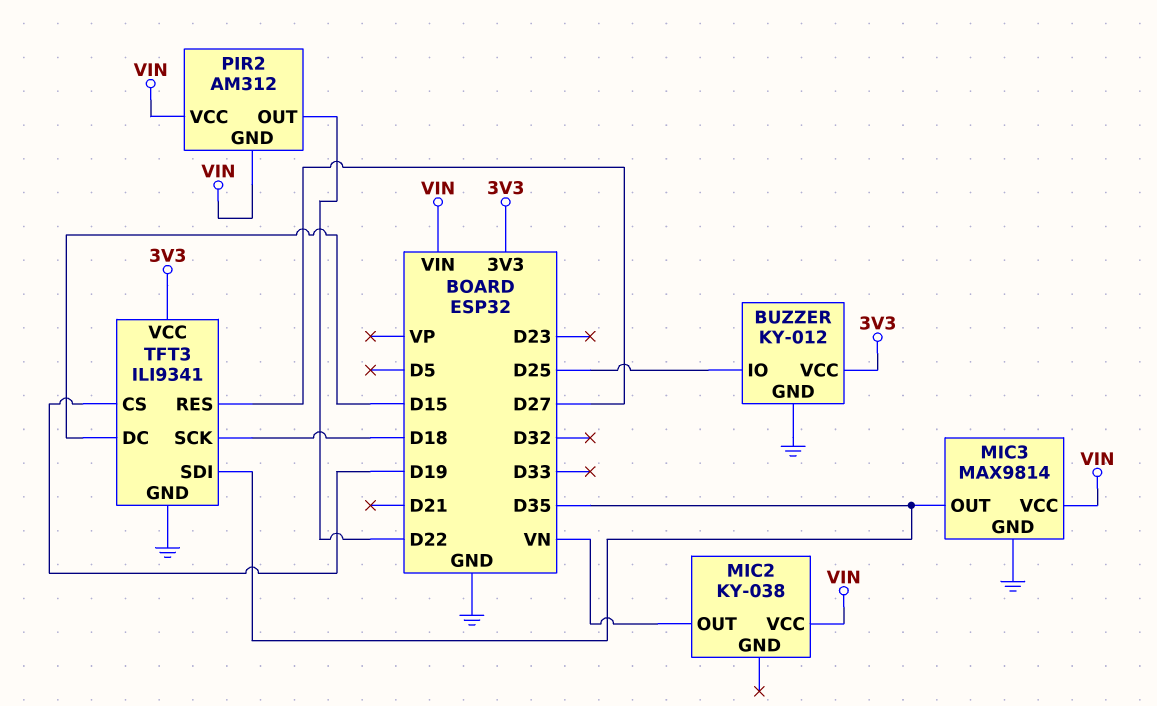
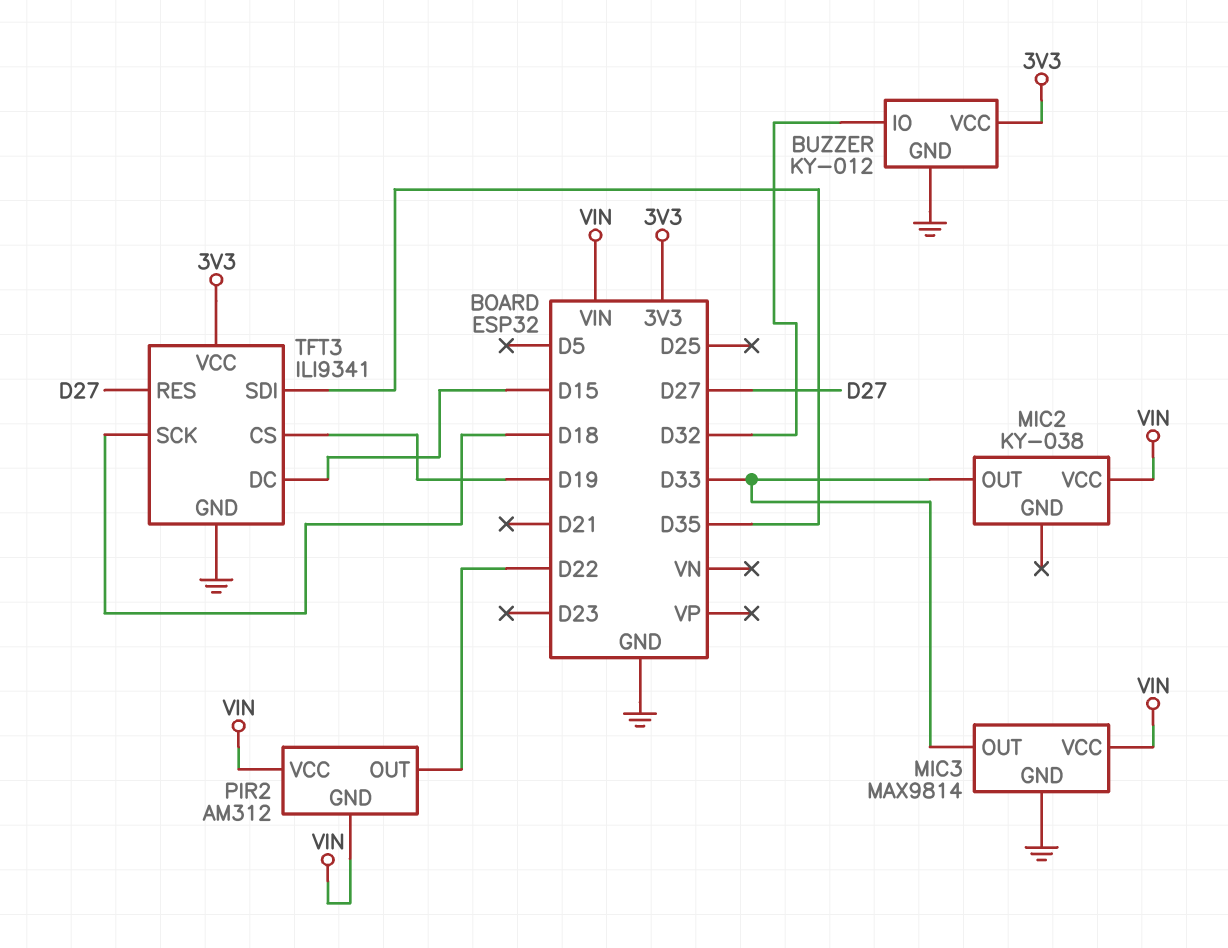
BUZZER pin IO: D25 -> D32
MIC2 pin OUT: VN -> D33
MIC3 pin OUT: D35 -> D33

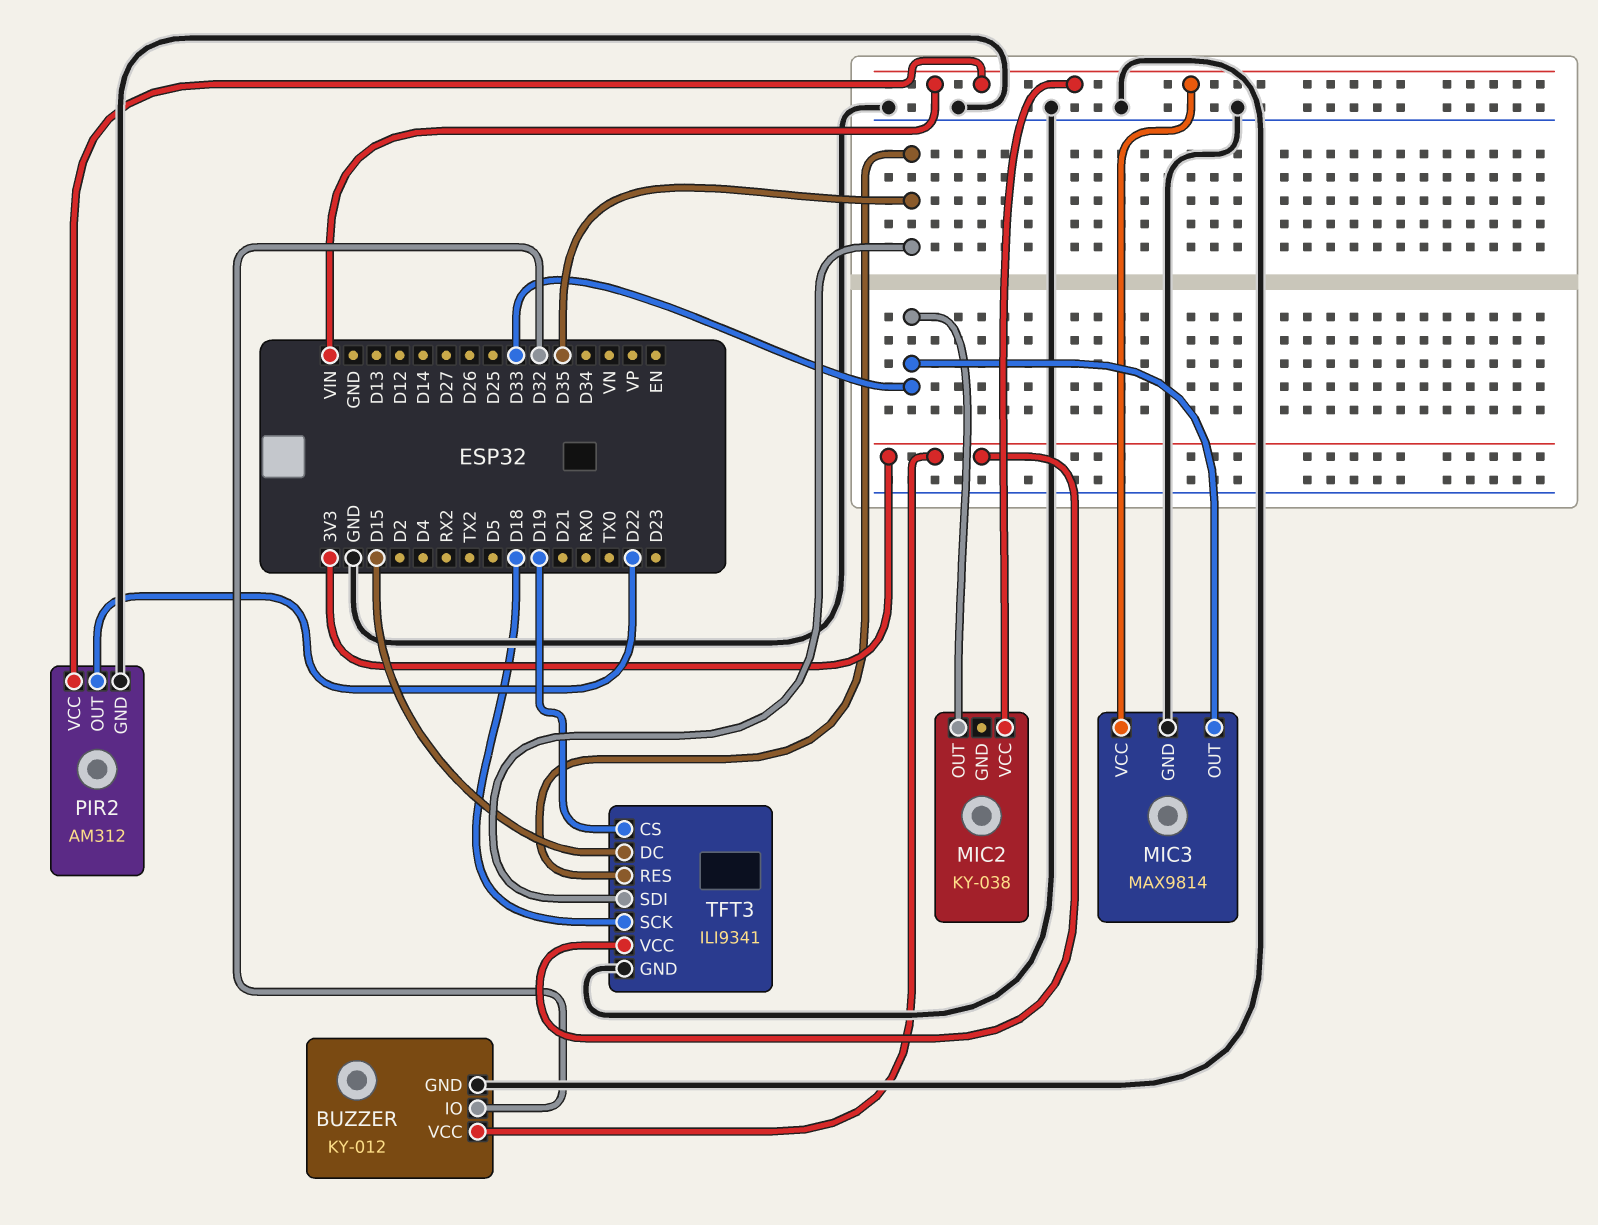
PIR2 pin GND: VIN -> GND
TFT3 pin RES: D27 -> D35

